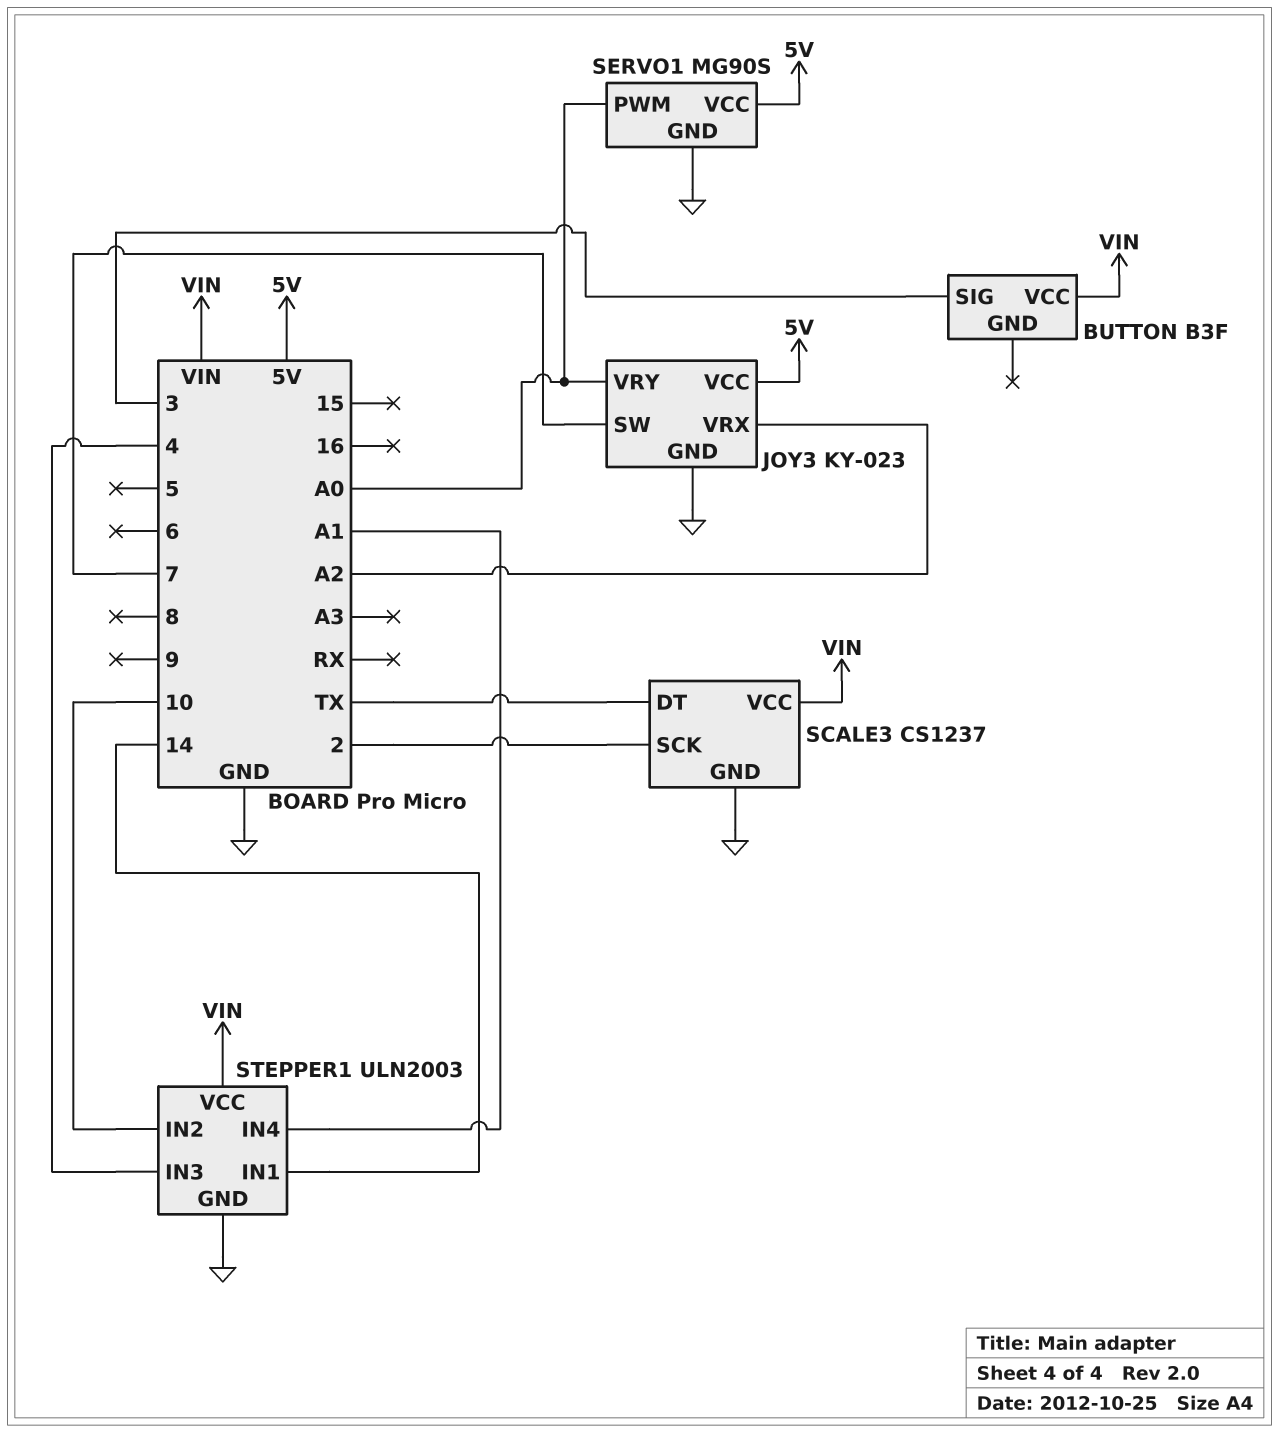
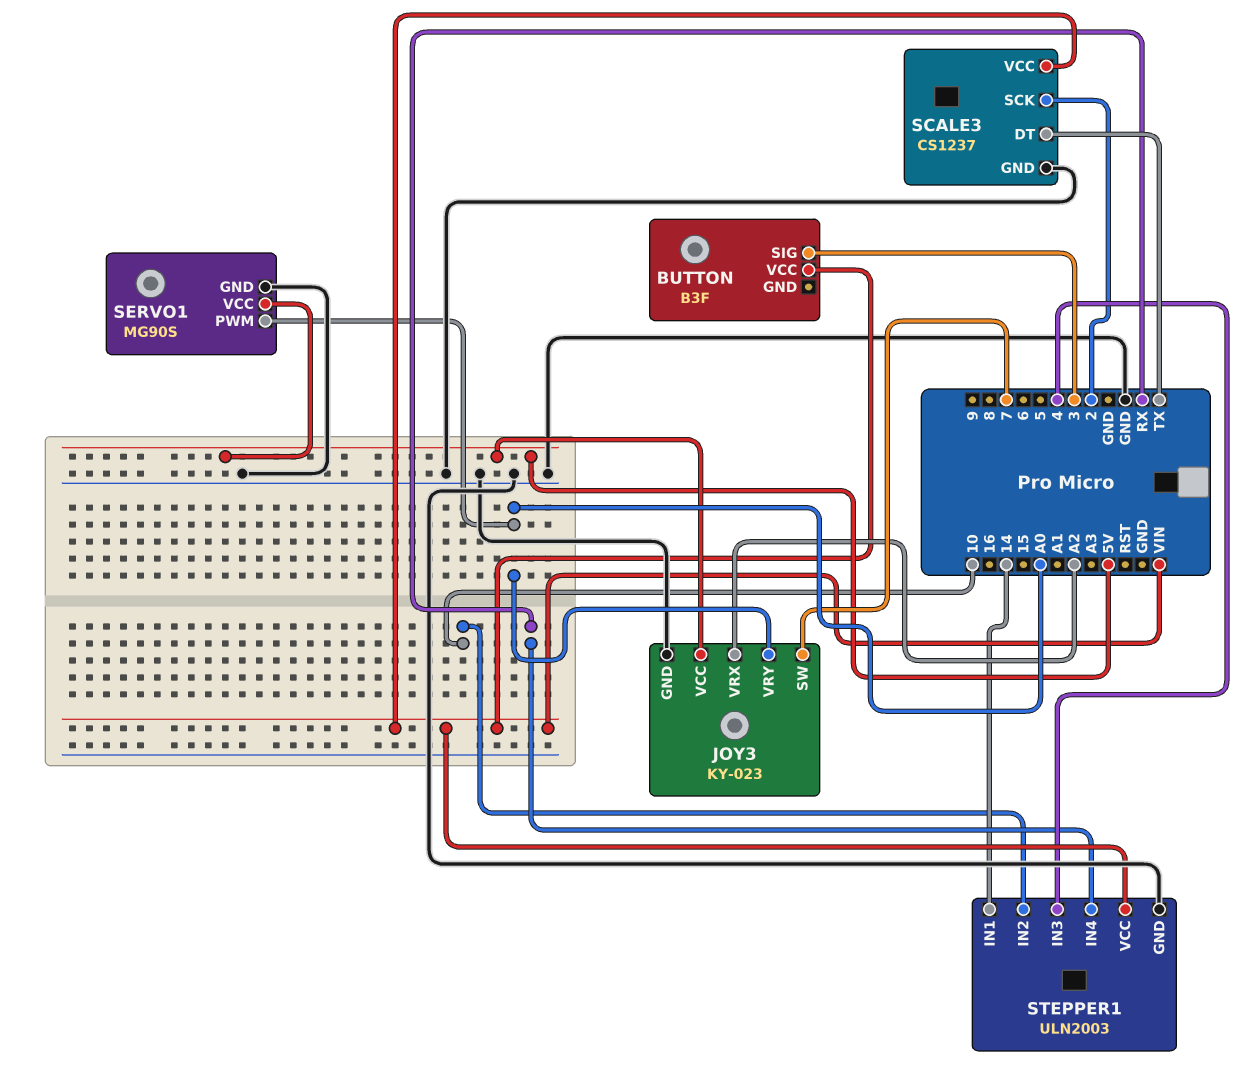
STEPPER1 pin IN4: A1 -> RX

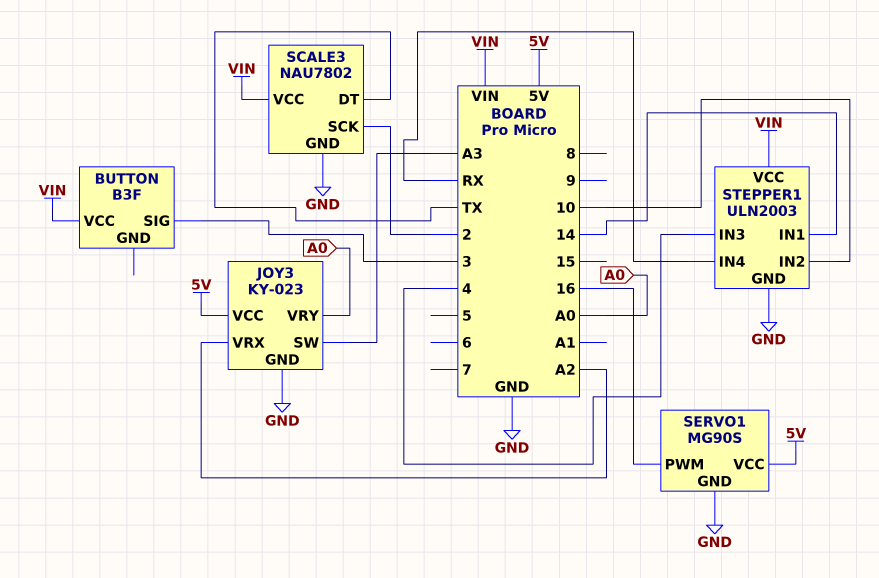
JOY3 pin SW: 7 -> A3
SCALE3: CS1237 -> NAU7802
SERVO1 pin PWM: A0 -> 16

